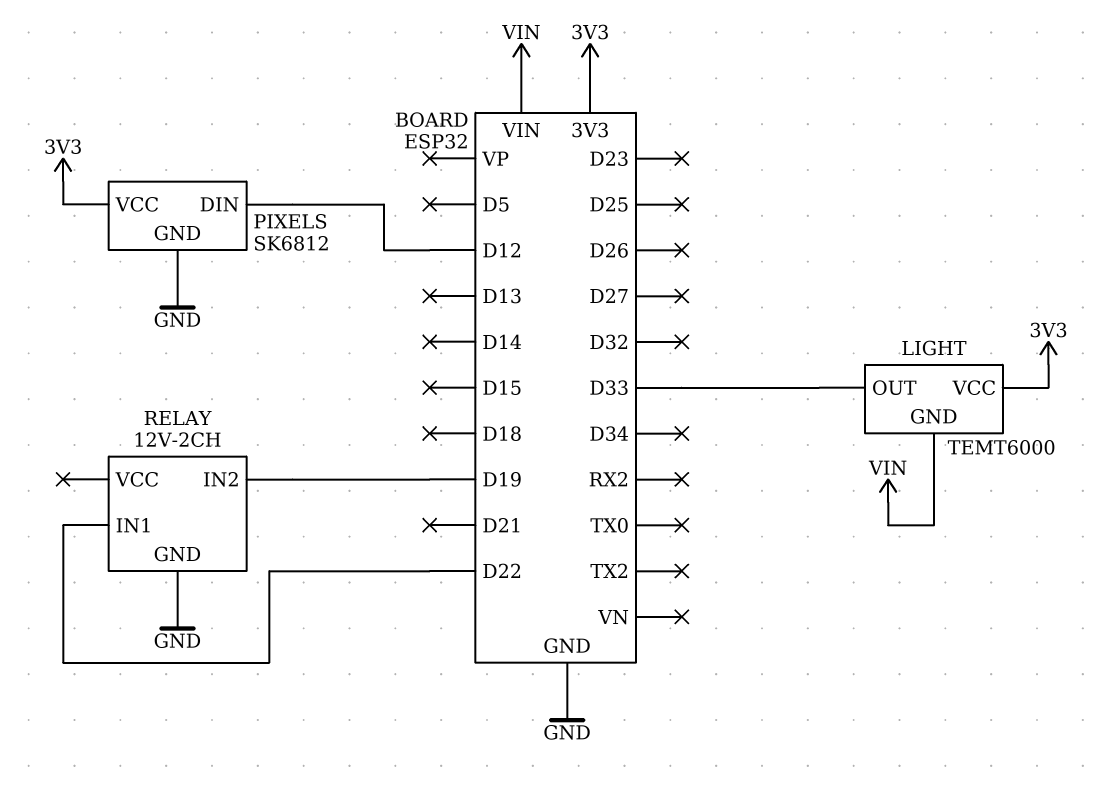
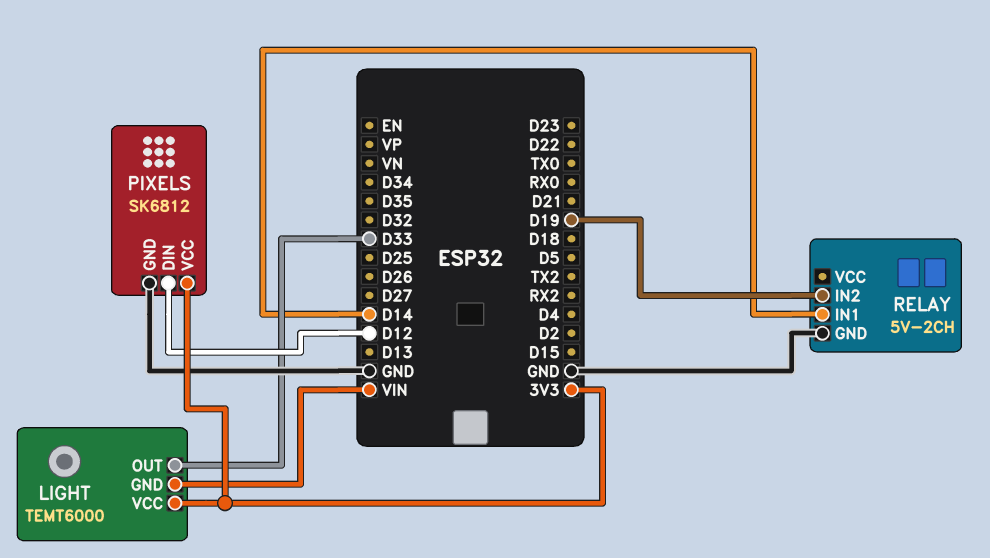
RELAY: 12V-2CH -> 5V-2CH
RELAY pin IN1: D22 -> D14

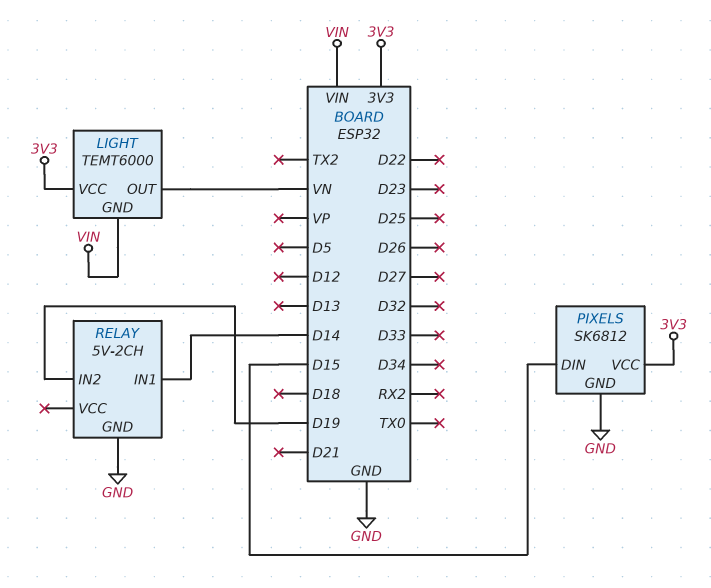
LIGHT pin OUT: D33 -> VN
PIXELS pin DIN: D12 -> D15

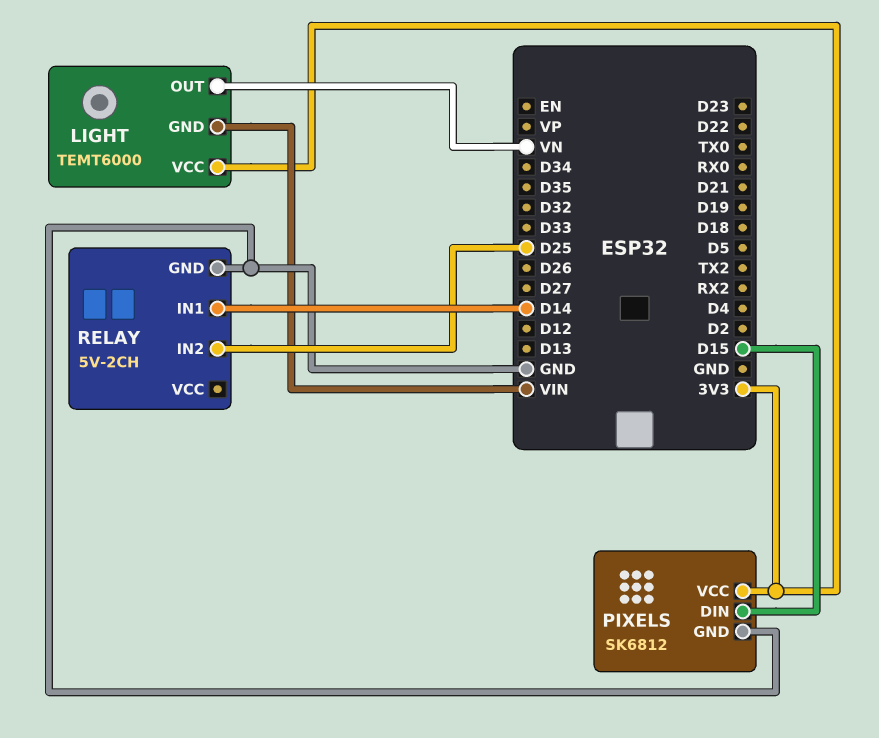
RELAY pin IN2: D19 -> D25

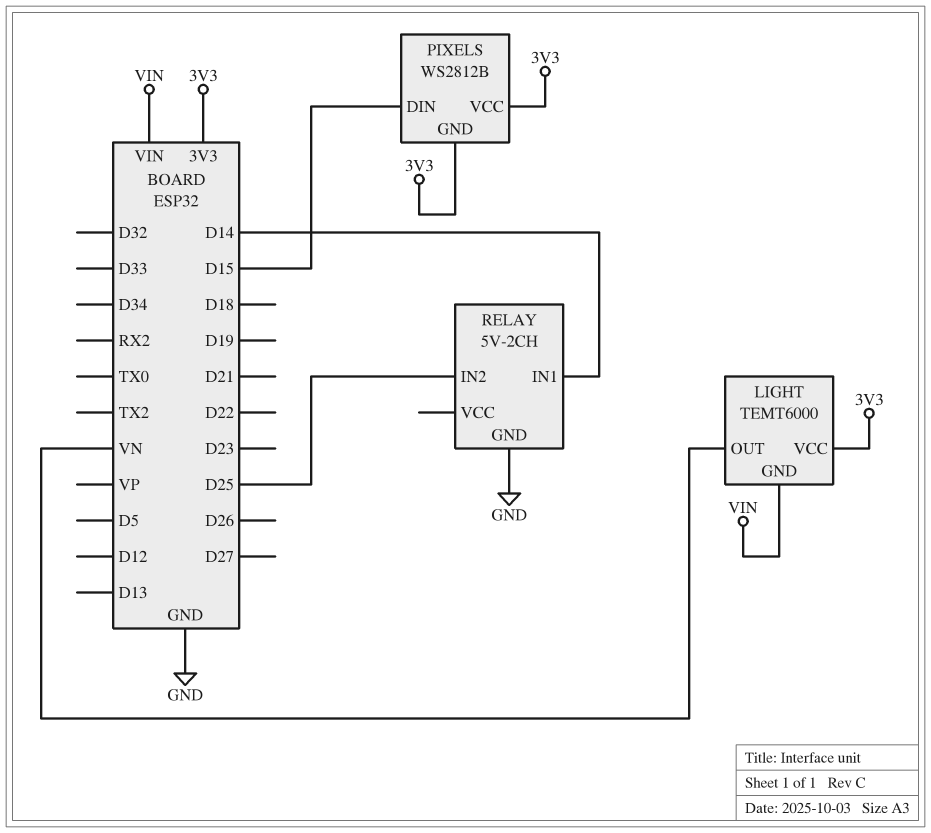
PIXELS: SK6812 -> WS2812B
PIXELS pin GND: GND -> 3V3

